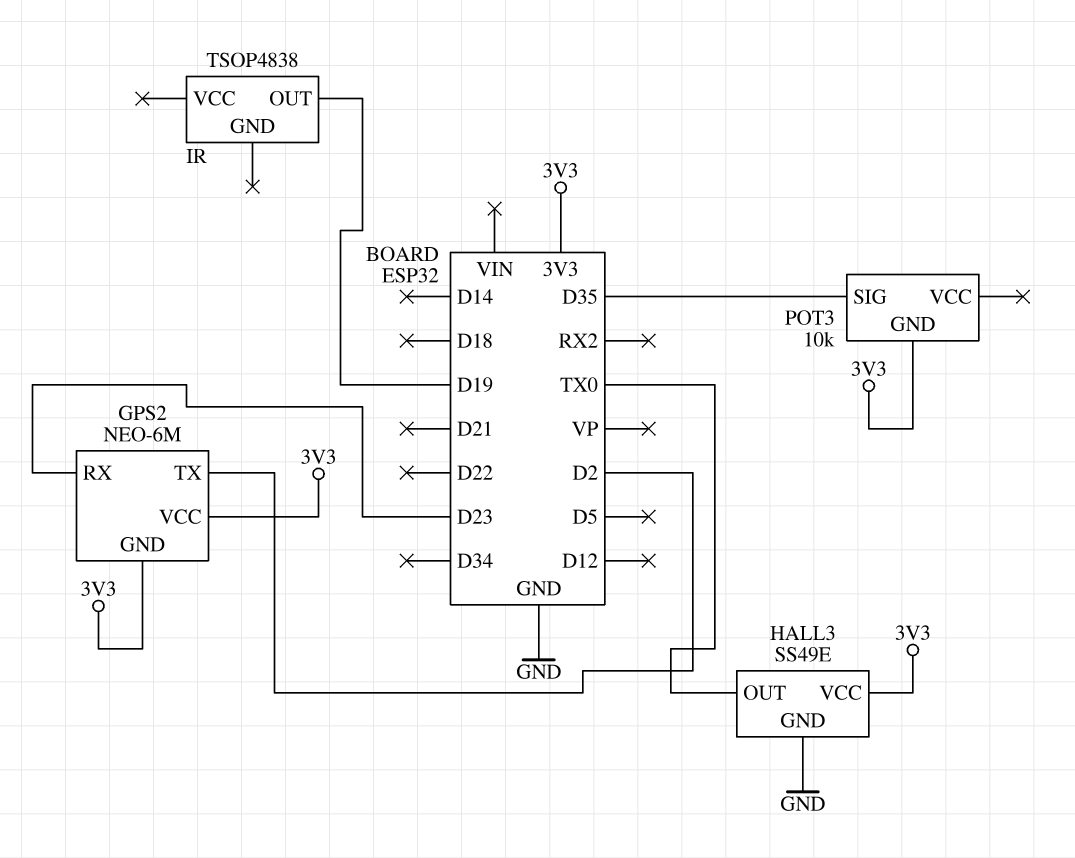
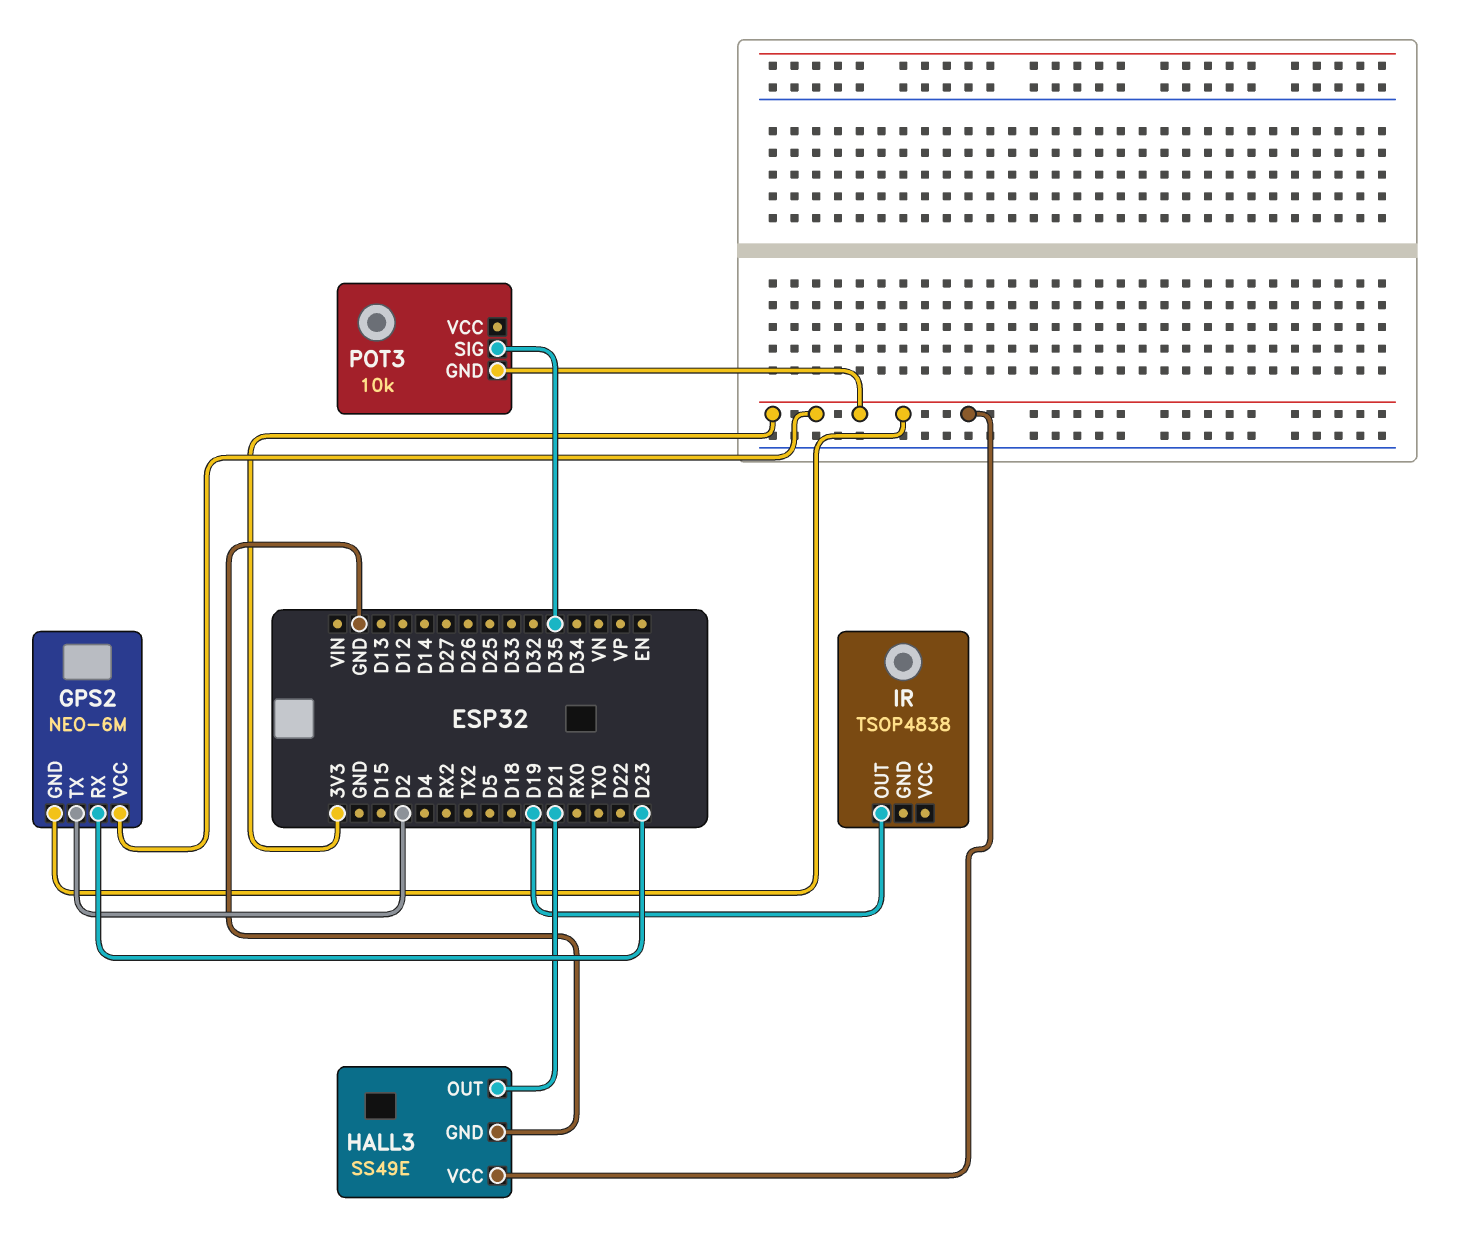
HALL3 pin OUT: TX0 -> D21

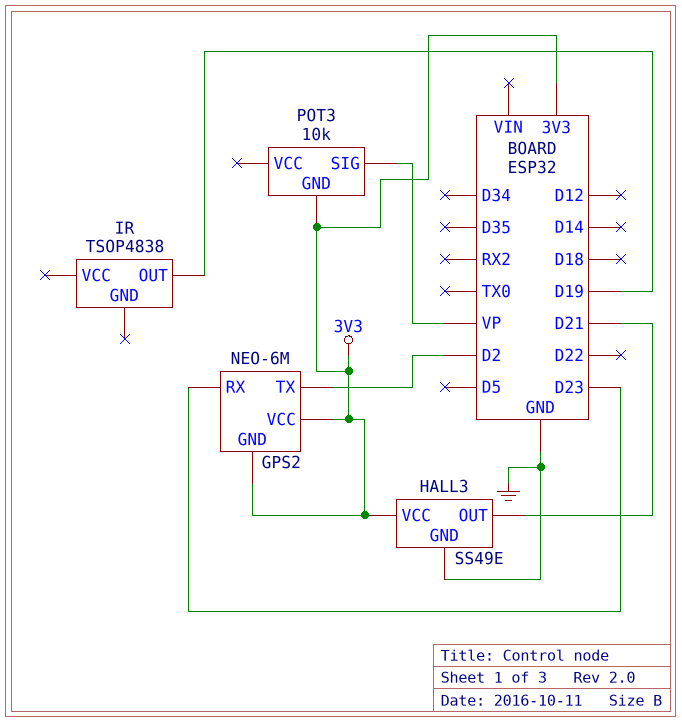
POT3 pin SIG: D35 -> VP

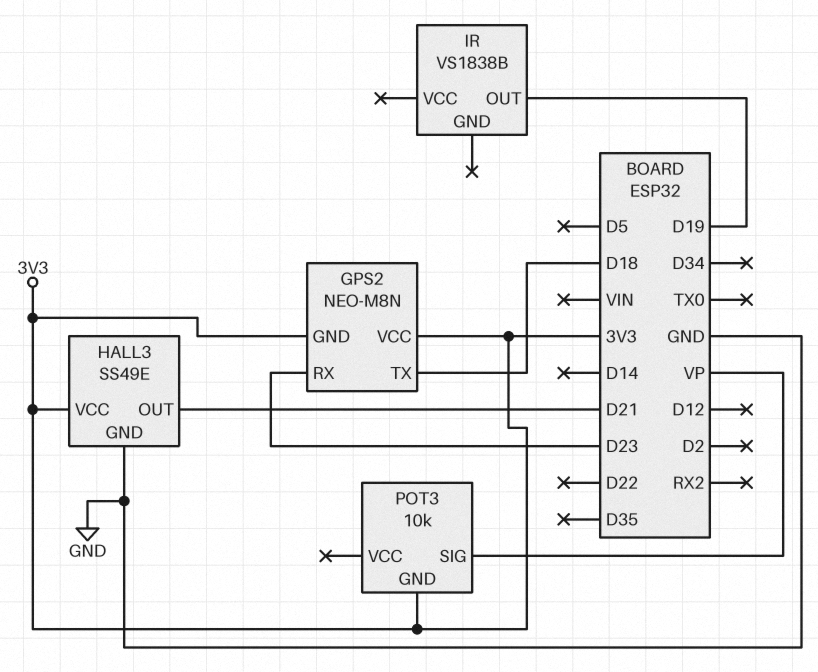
GPS2: NEO-6M -> NEO-M8N
GPS2 pin TX: D2 -> D18
IR: TSOP4838 -> VS1838B

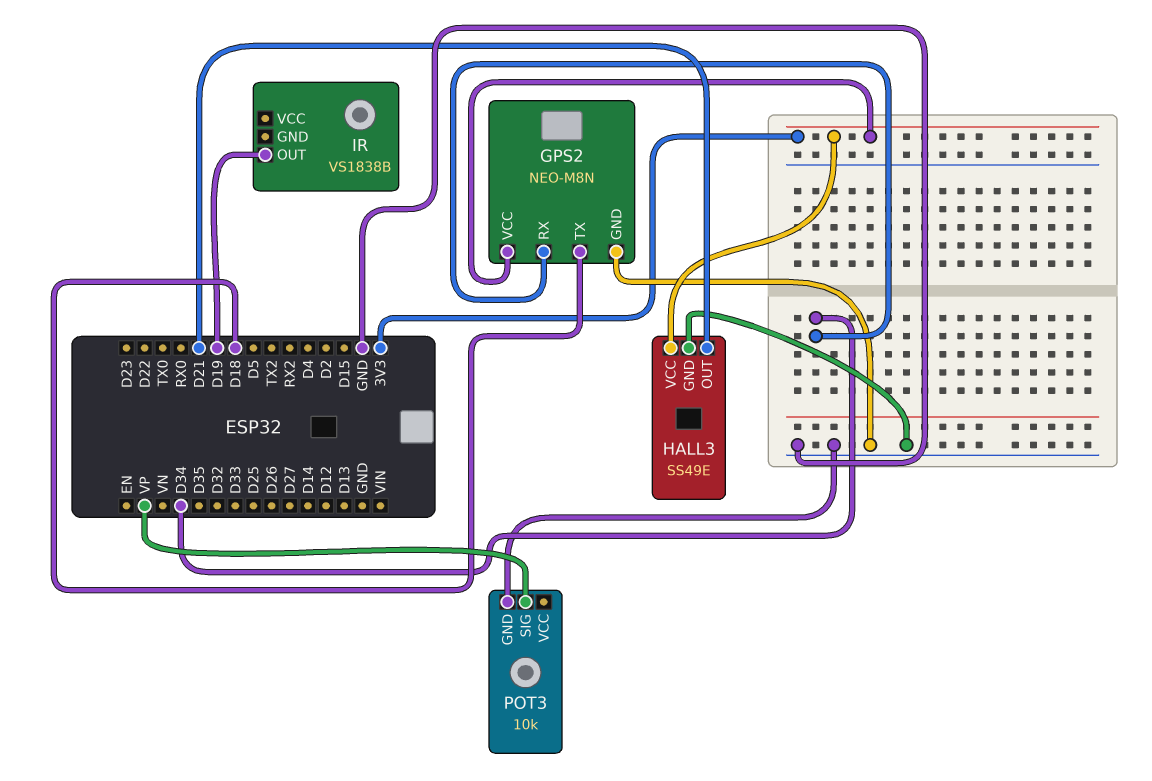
GPS2 pin GND: 3V3 -> GND
GPS2 pin RX: D23 -> D34
POT3 pin GND: 3V3 -> GND

